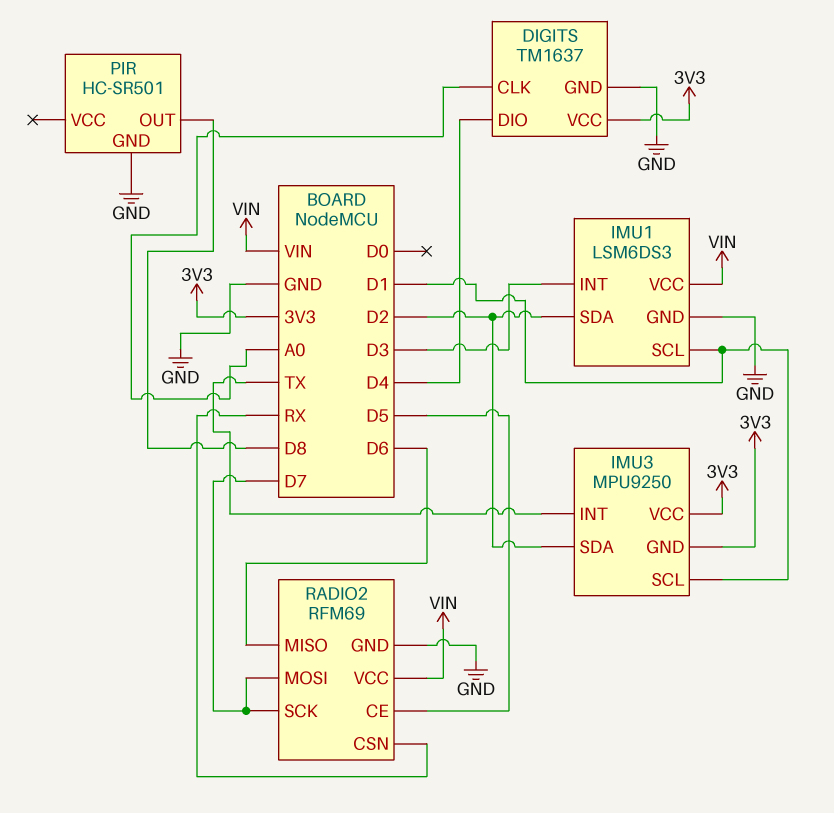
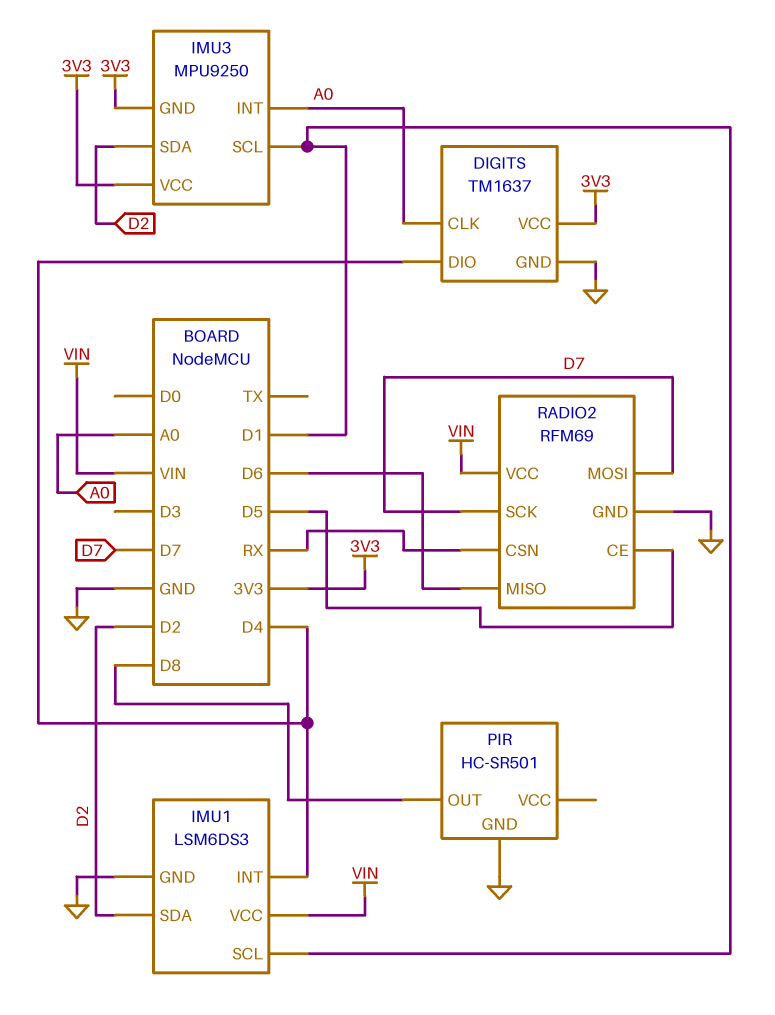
IMU1 pin INT: D3 -> D4
IMU3 pin INT: TX -> A0

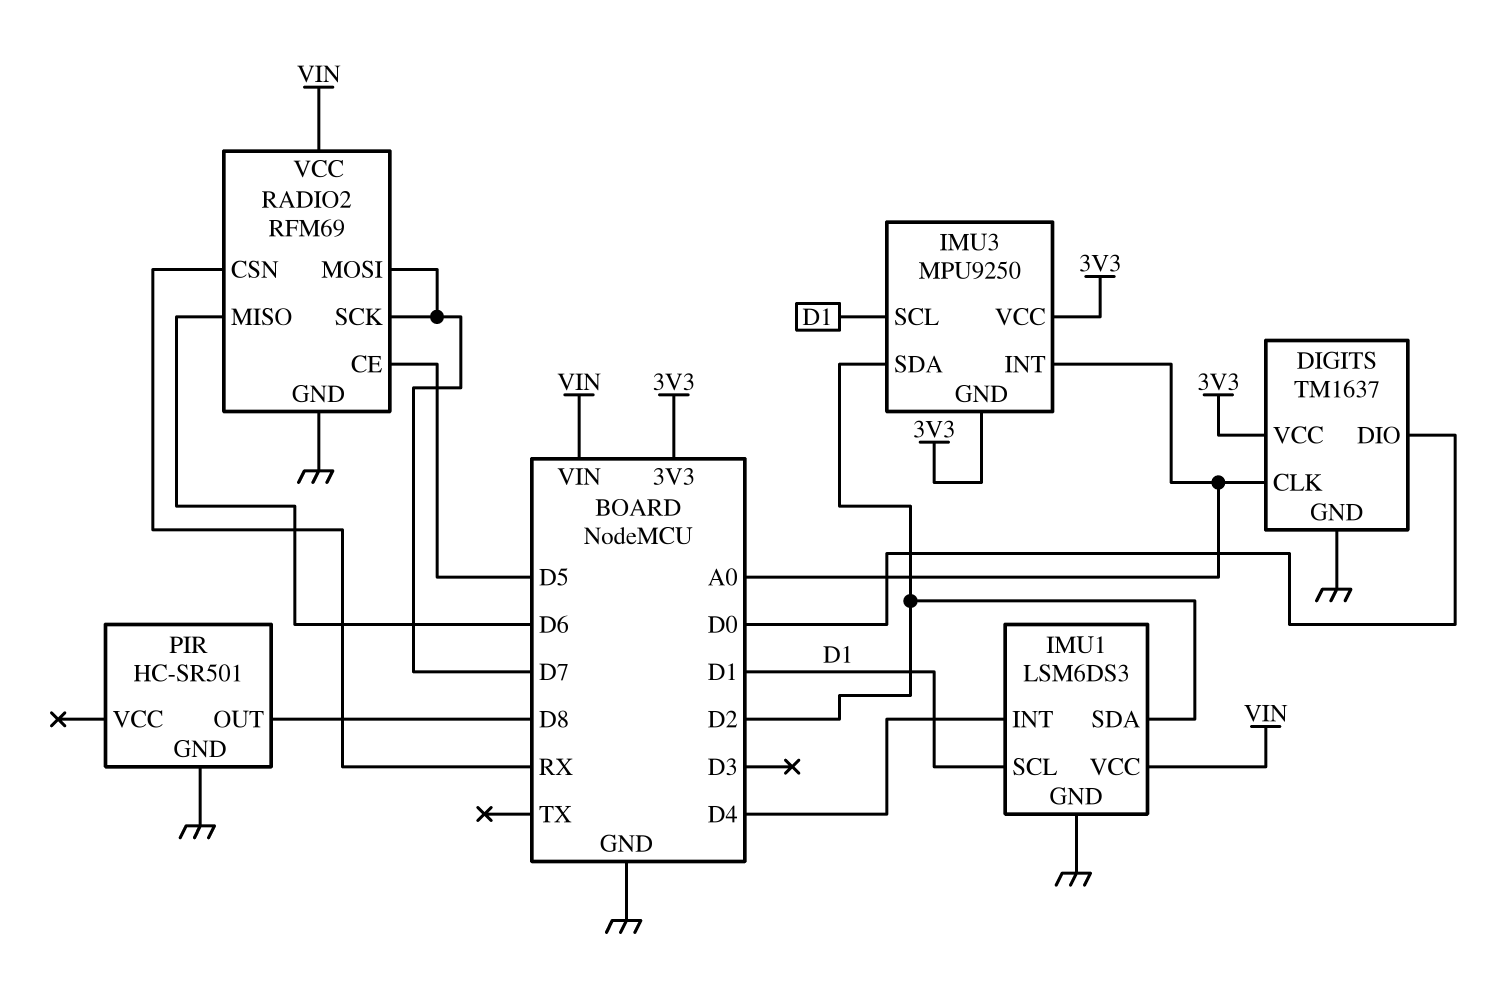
DIGITS pin DIO: D4 -> D0

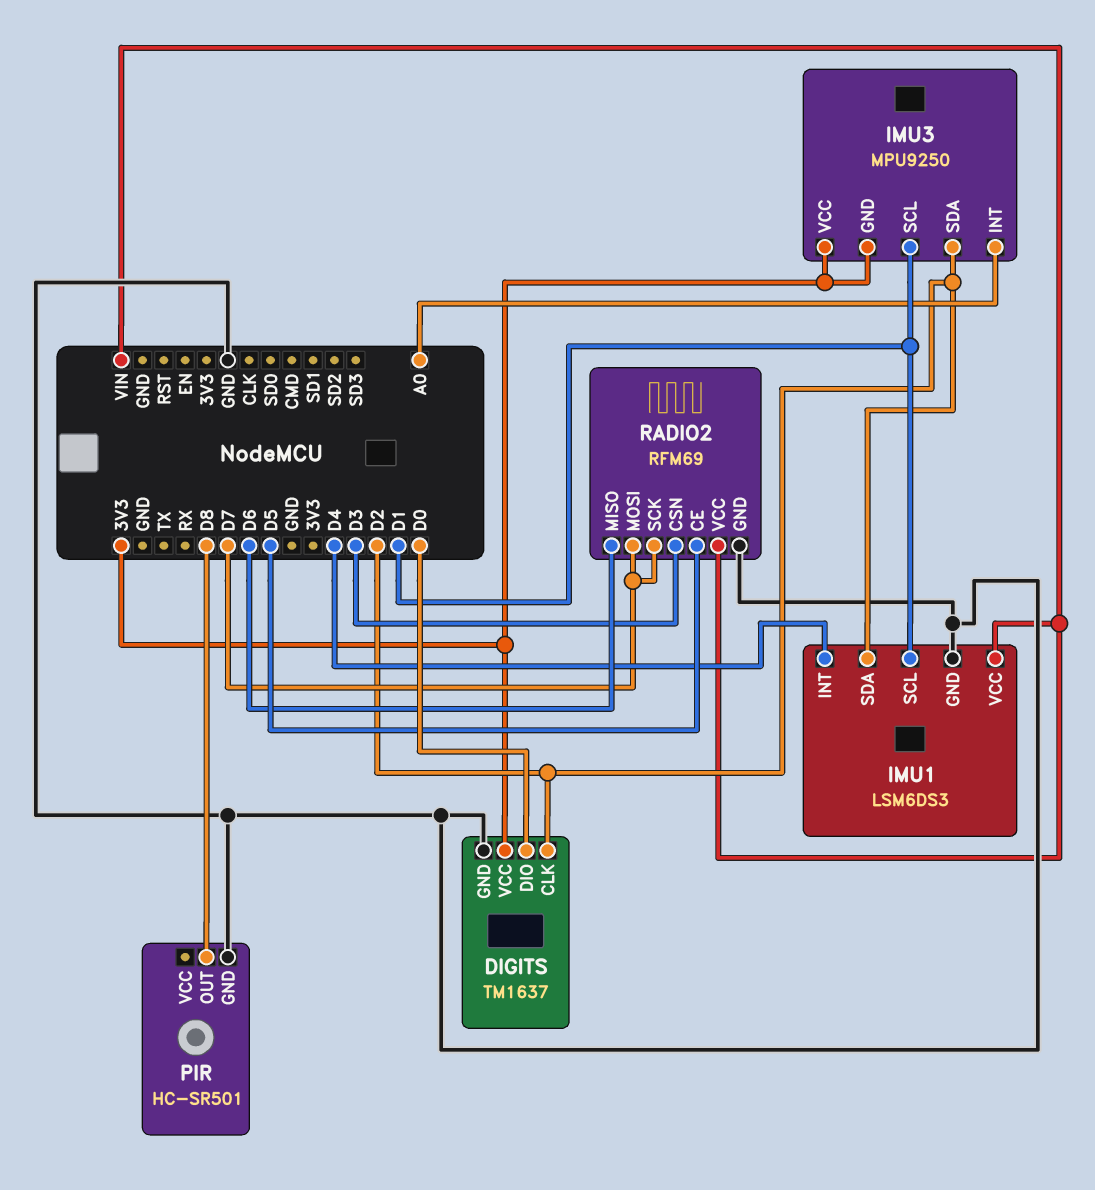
DIGITS pin CLK: A0 -> D2
RADIO2 pin CSN: RX -> D3

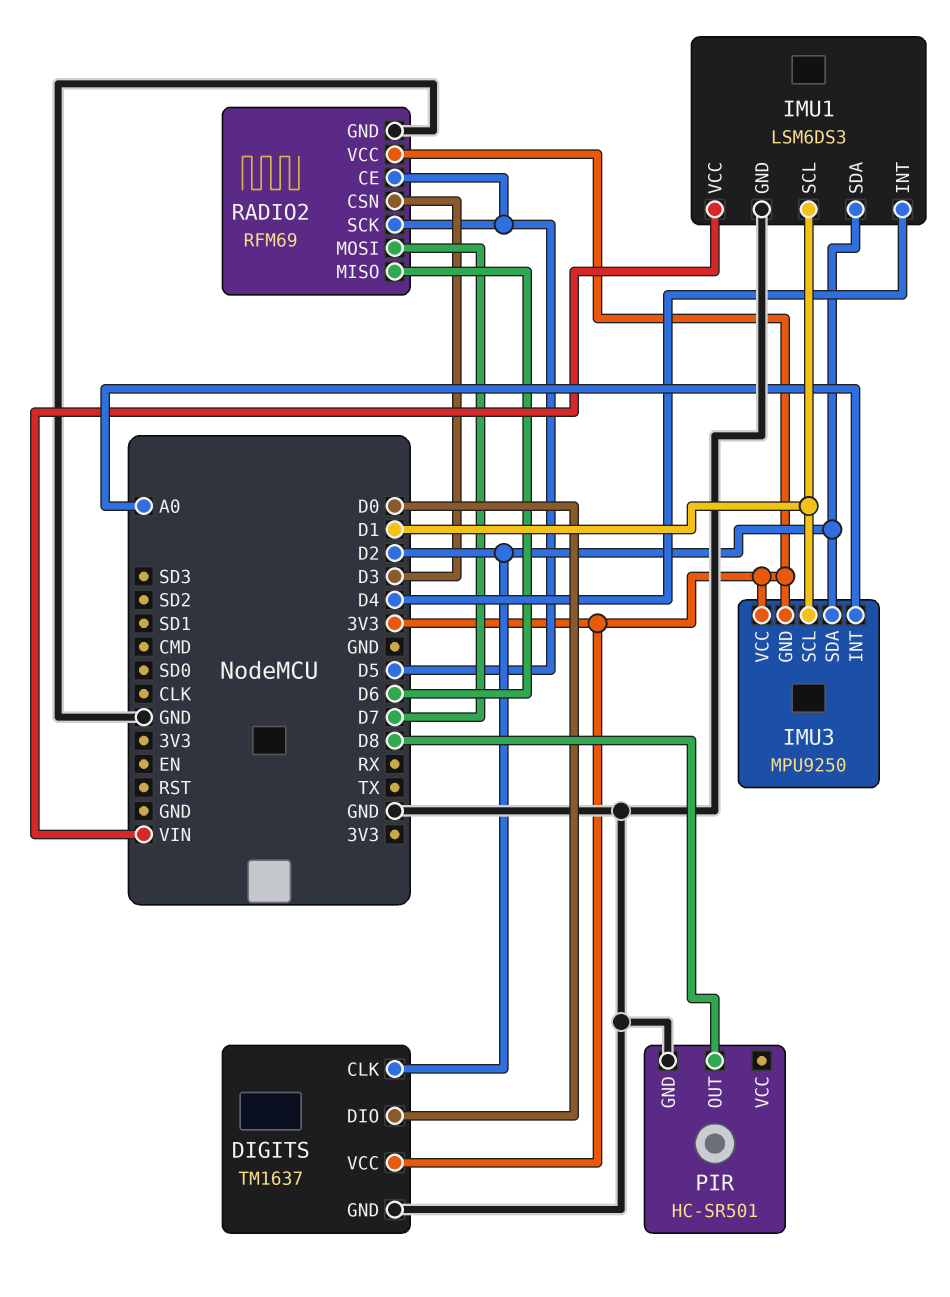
RADIO2 pin SCK: D7 -> D5
RADIO2 pin VCC: VIN -> 3V3

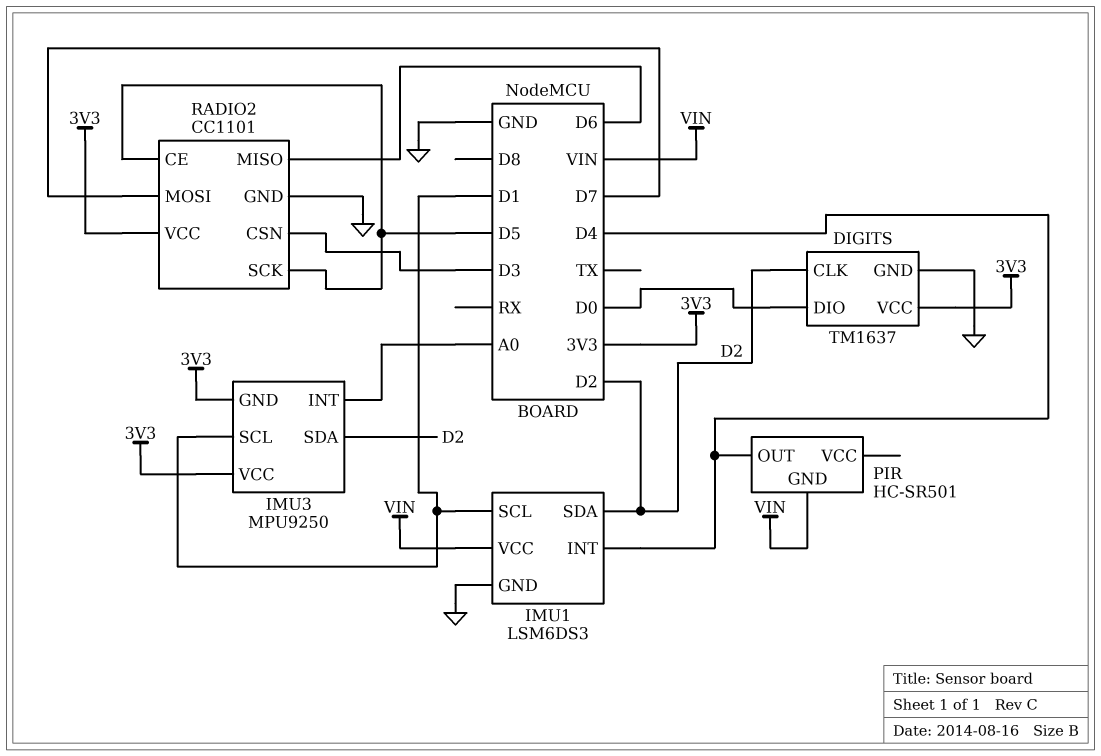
PIR pin GND: GND -> VIN
PIR pin OUT: D8 -> D4
RADIO2: RFM69 -> CC1101

